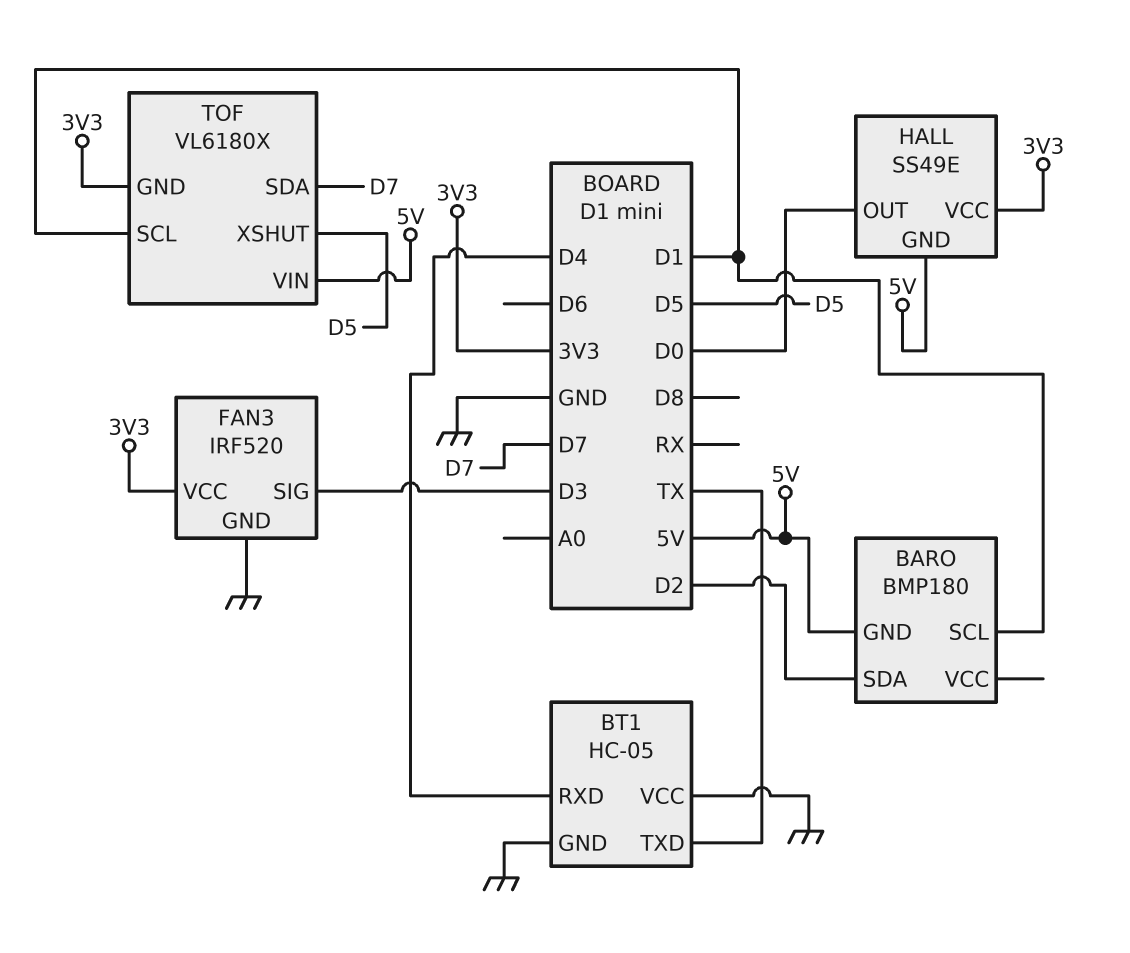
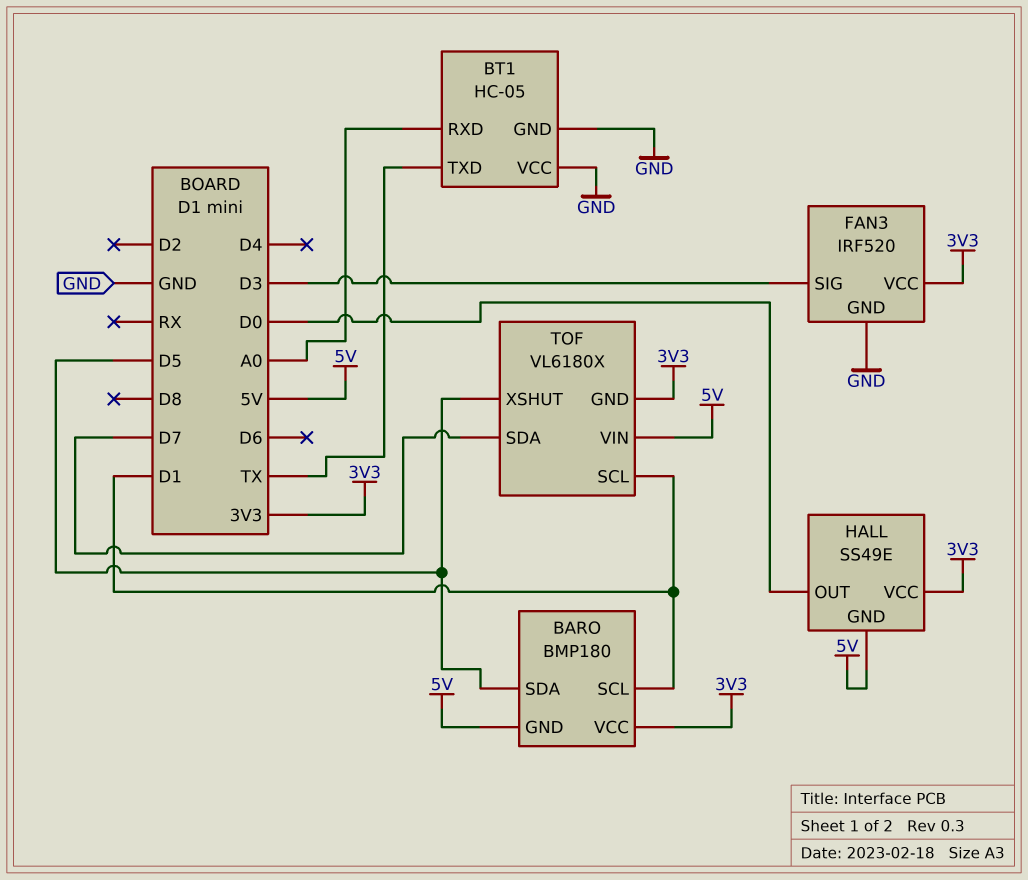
BARO pin SDA: D2 -> D5
BARO pin VCC: none -> 3V3
BT1 pin RXD: D4 -> A0

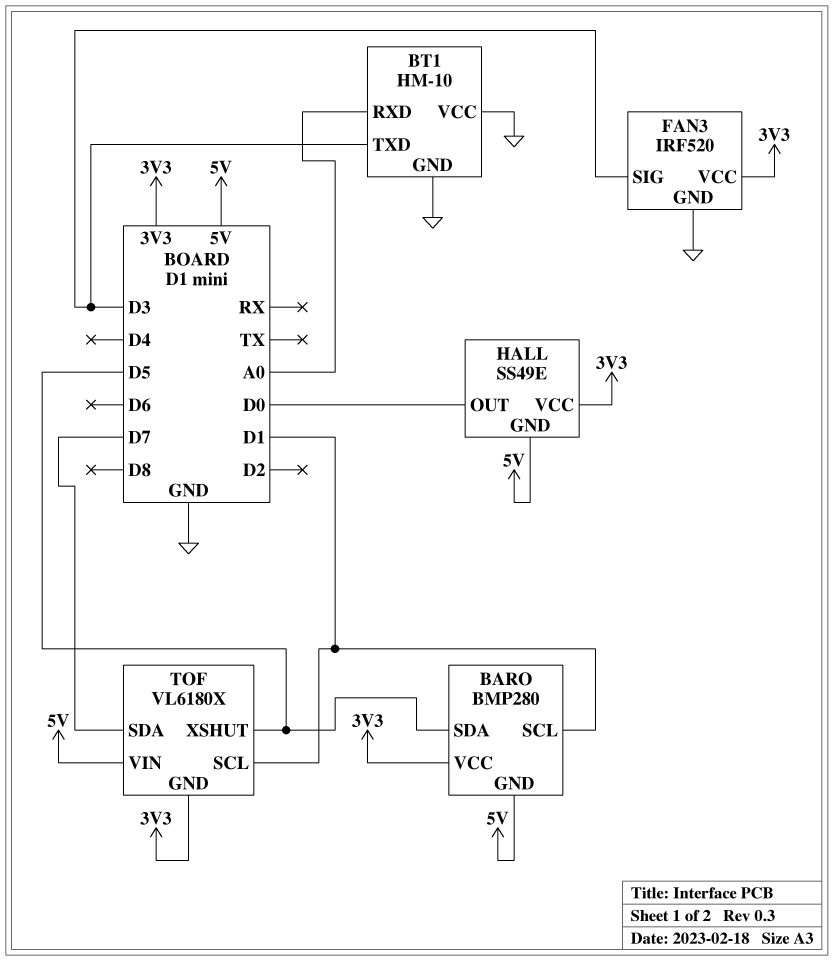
BARO: BMP180 -> BMP280
BT1: HC-05 -> HM-10
BT1 pin TXD: TX -> D3

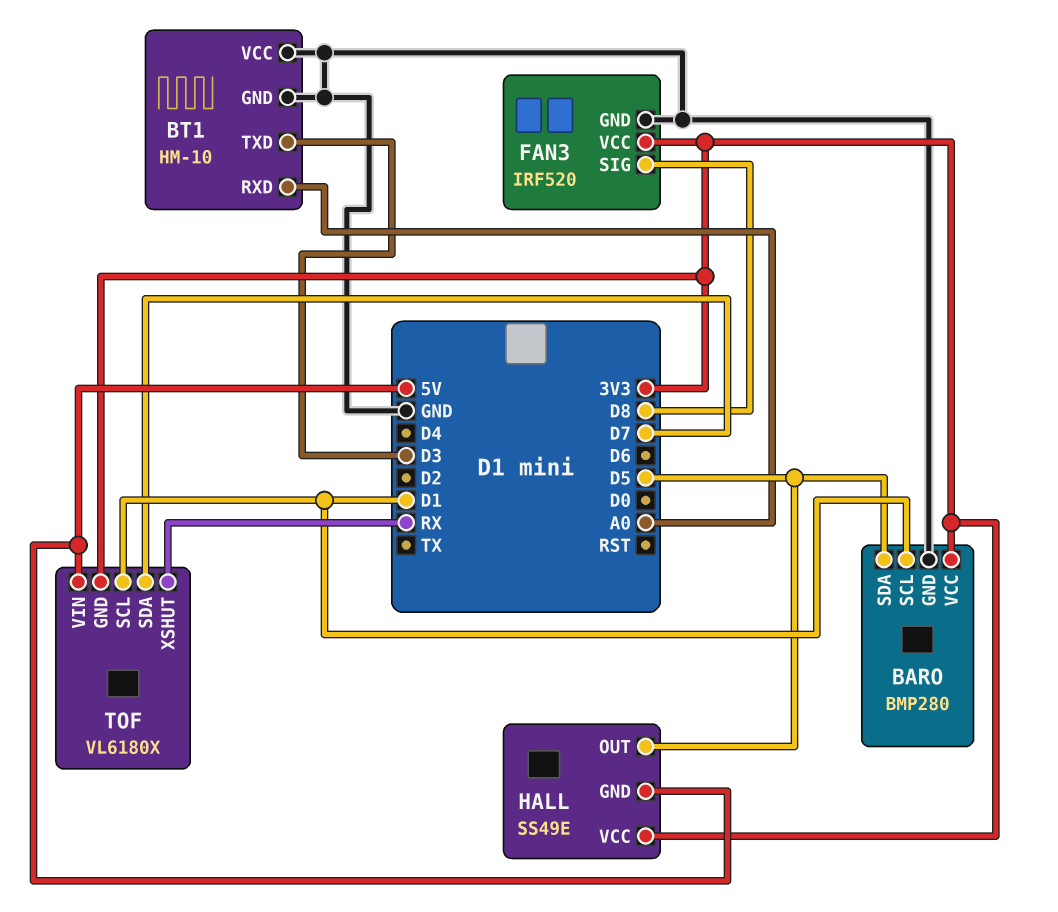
BARO pin GND: 5V -> GND
FAN3 pin SIG: D3 -> D8
HALL pin OUT: D0 -> D5
TOF pin XSHUT: D5 -> RX

